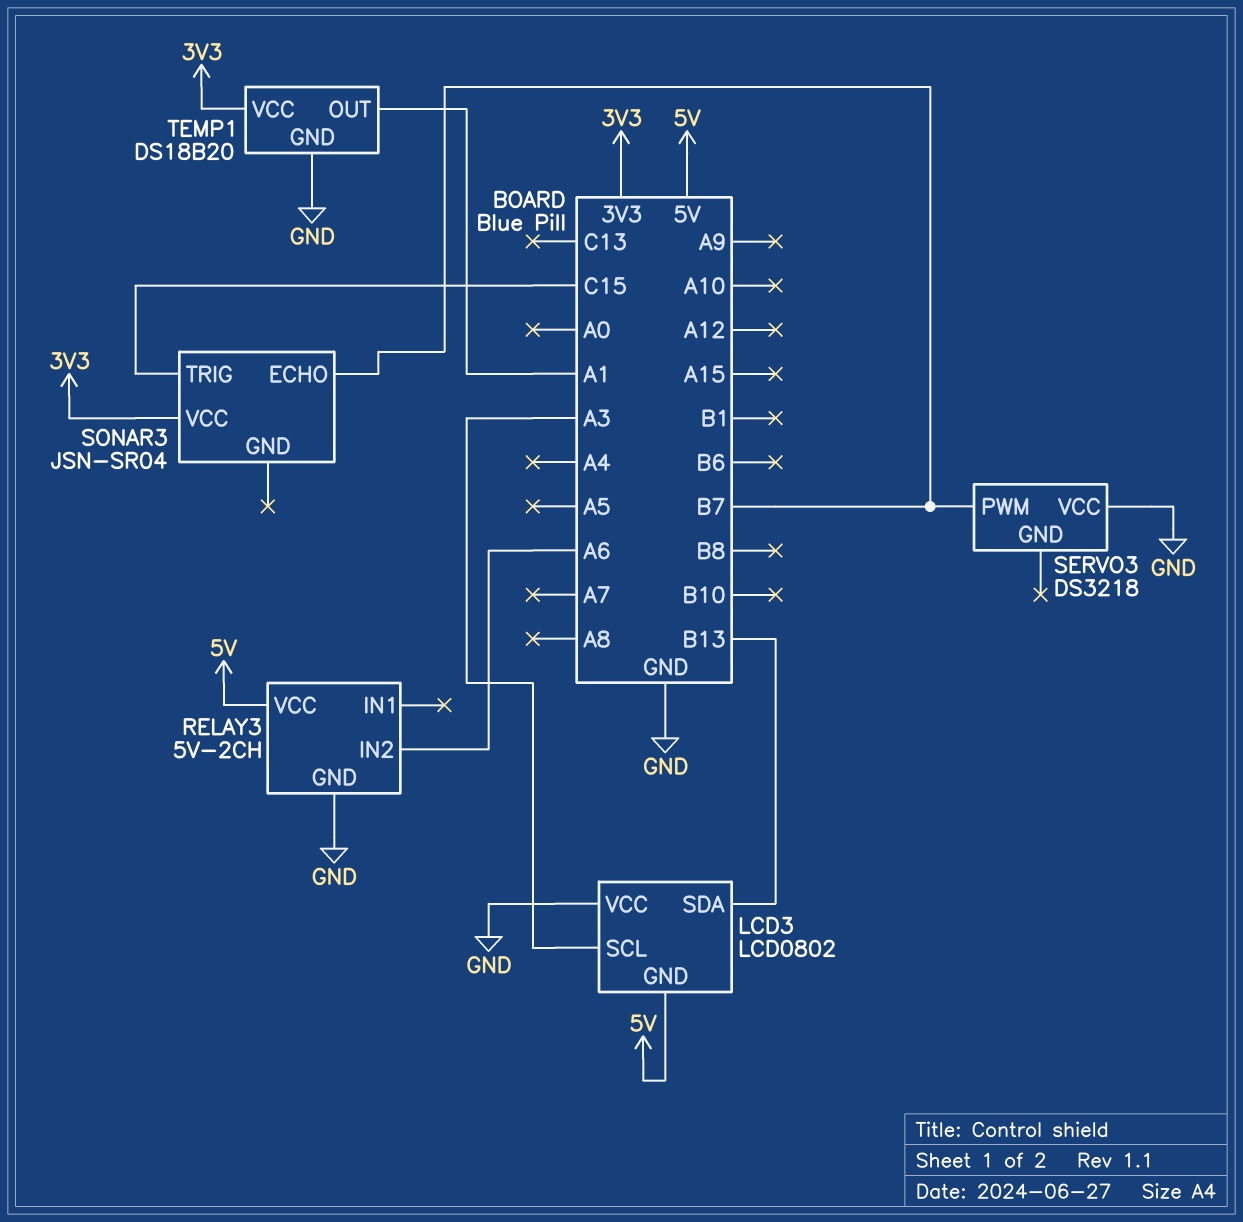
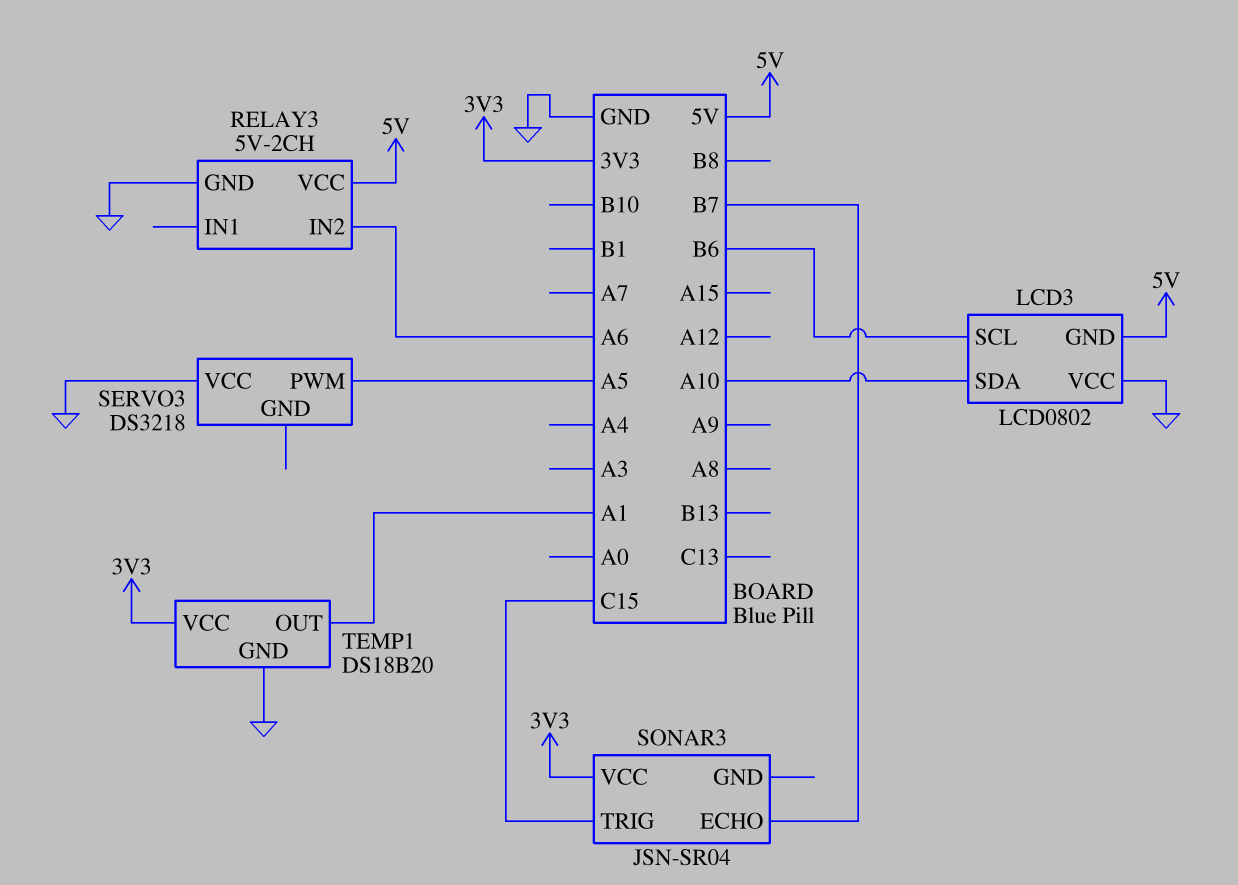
LCD3 pin SCL: A3 -> B6
LCD3 pin SDA: B13 -> A10
SERVO3 pin PWM: B7 -> A5

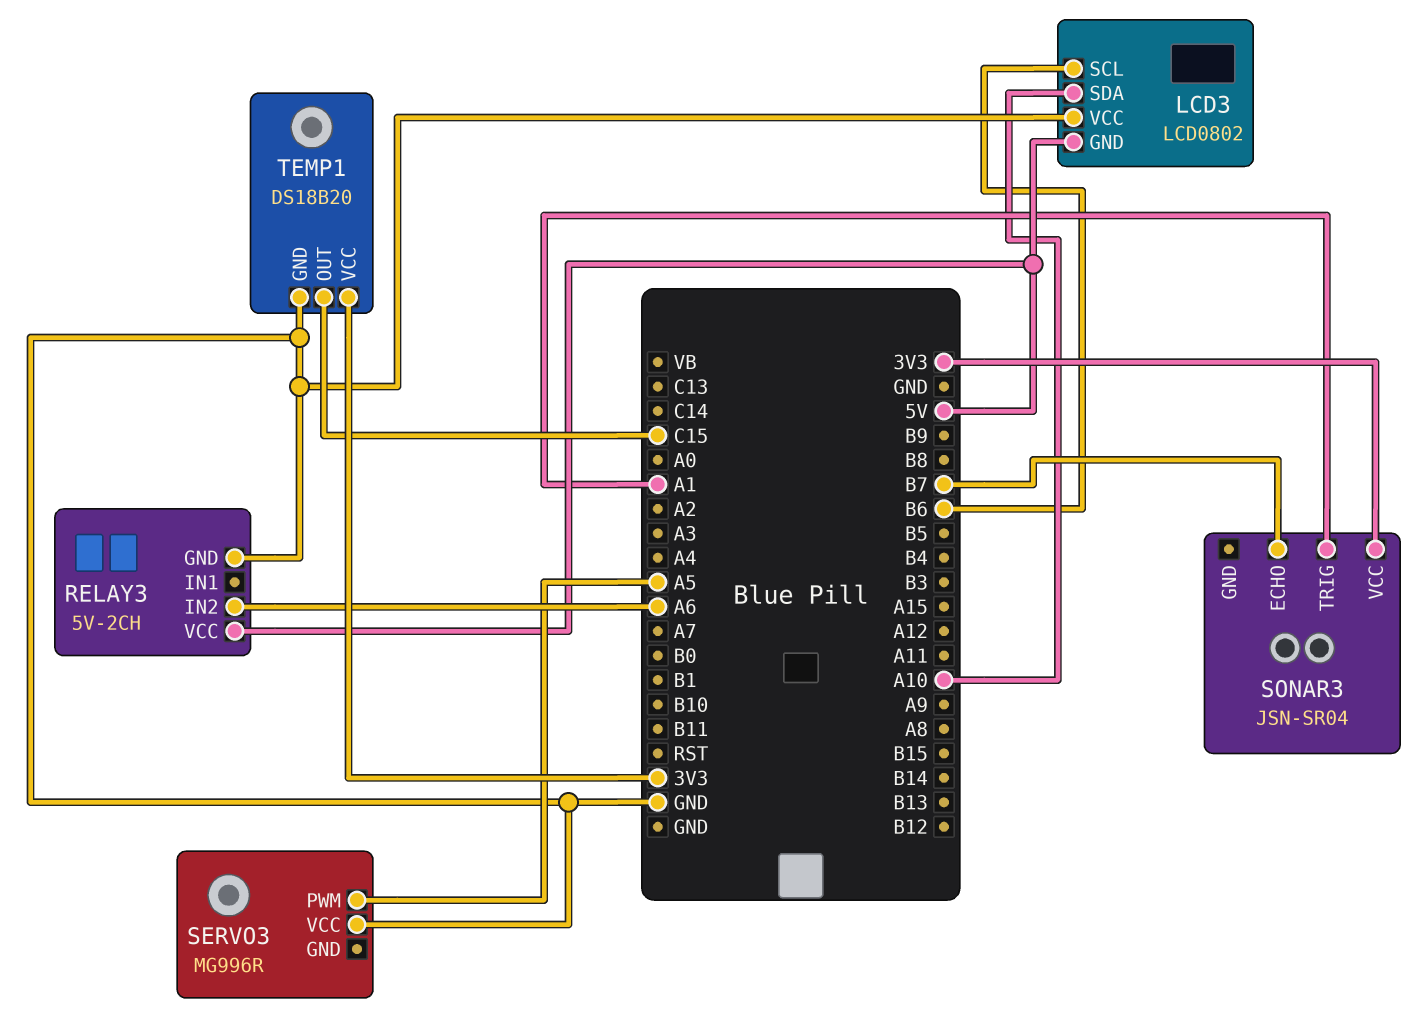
SERVO3: DS3218 -> MG996R
SONAR3 pin TRIG: C15 -> A1
TEMP1 pin OUT: A1 -> C15

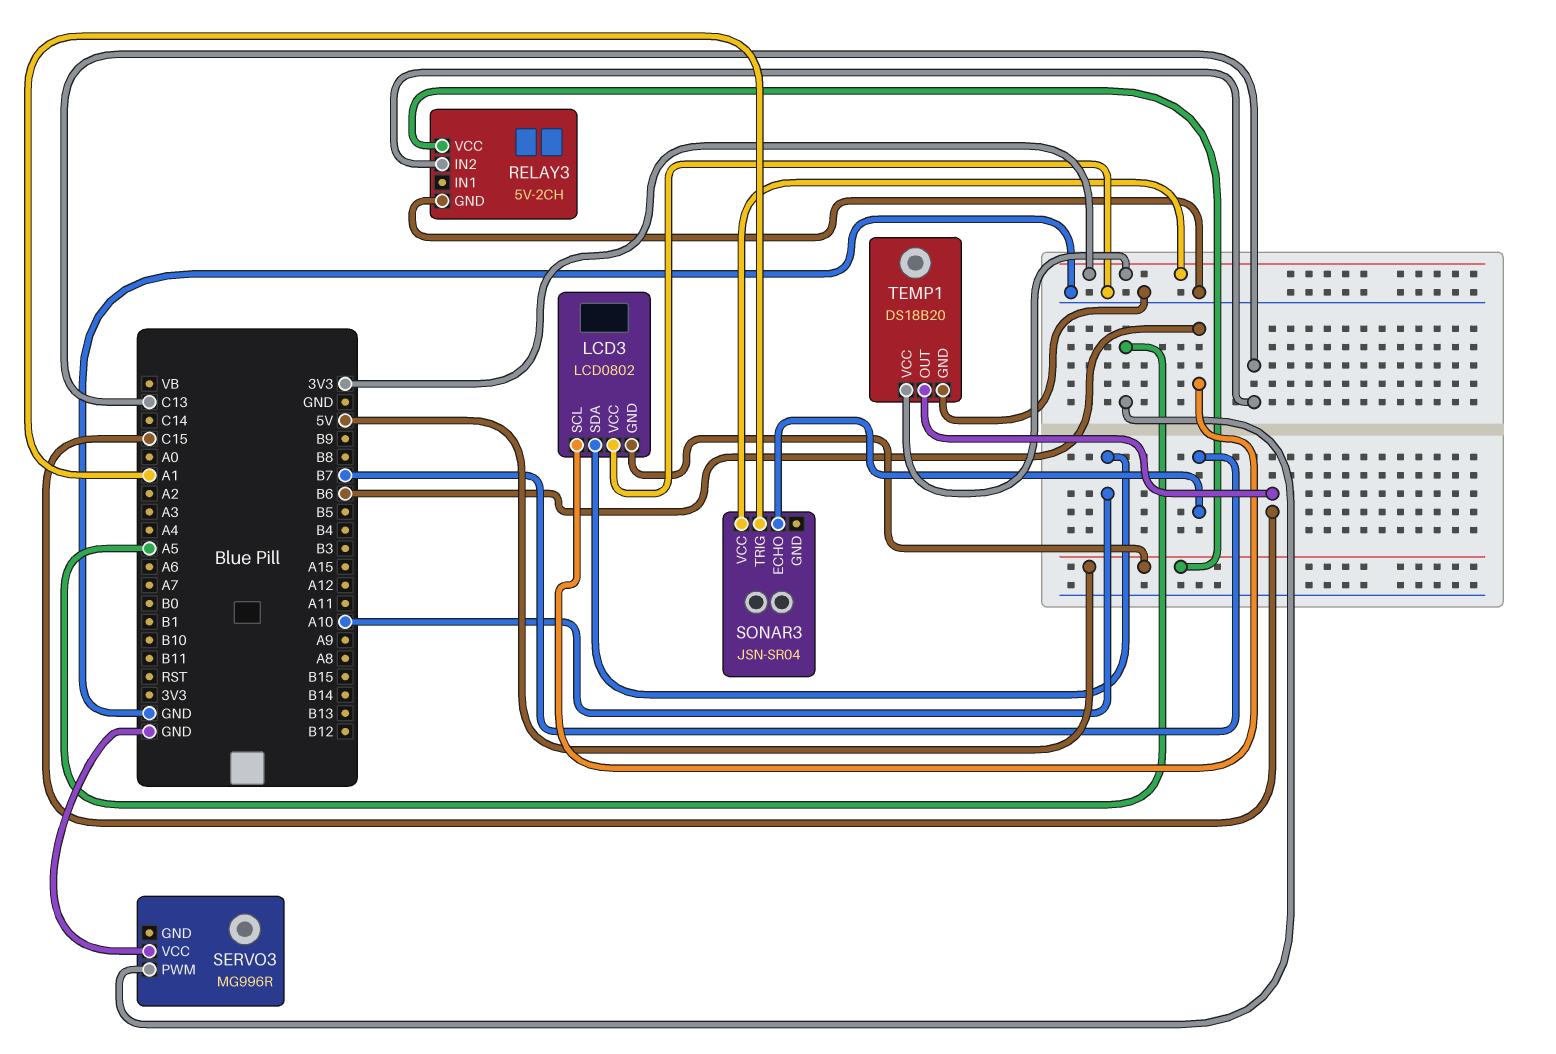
RELAY3 pin IN2: A6 -> C13

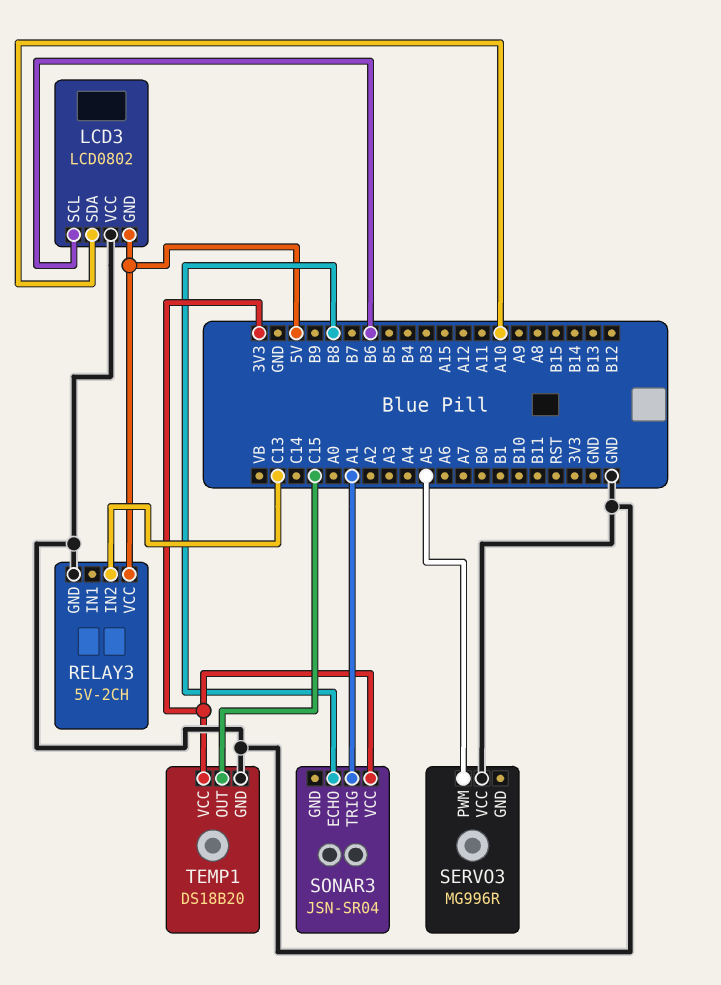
SONAR3 pin ECHO: B7 -> B8

